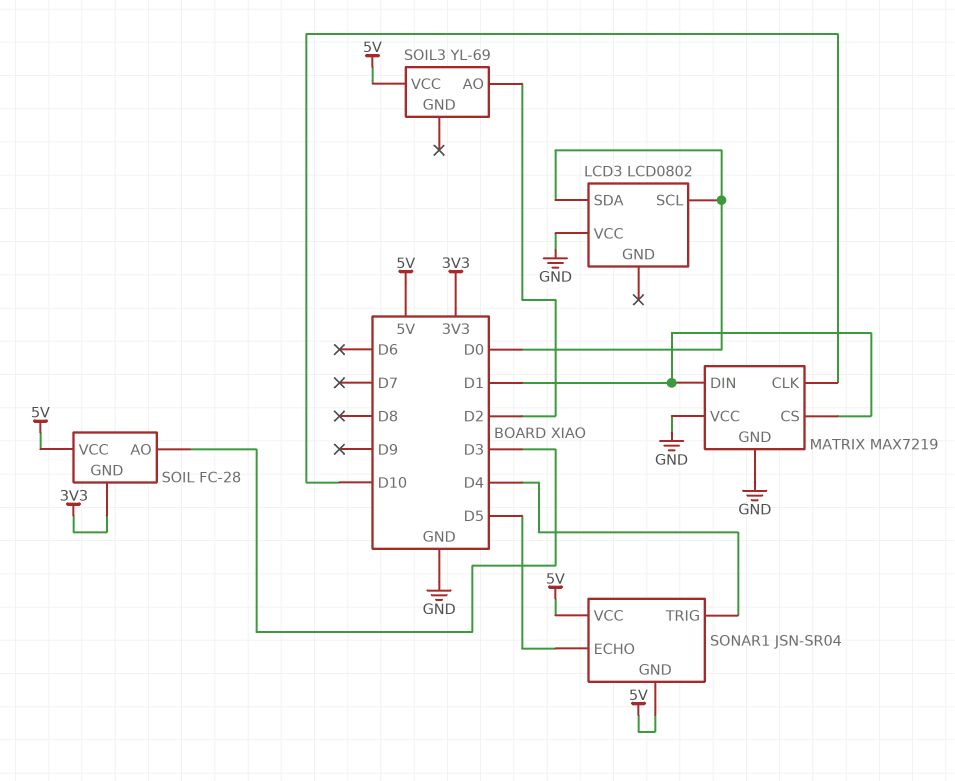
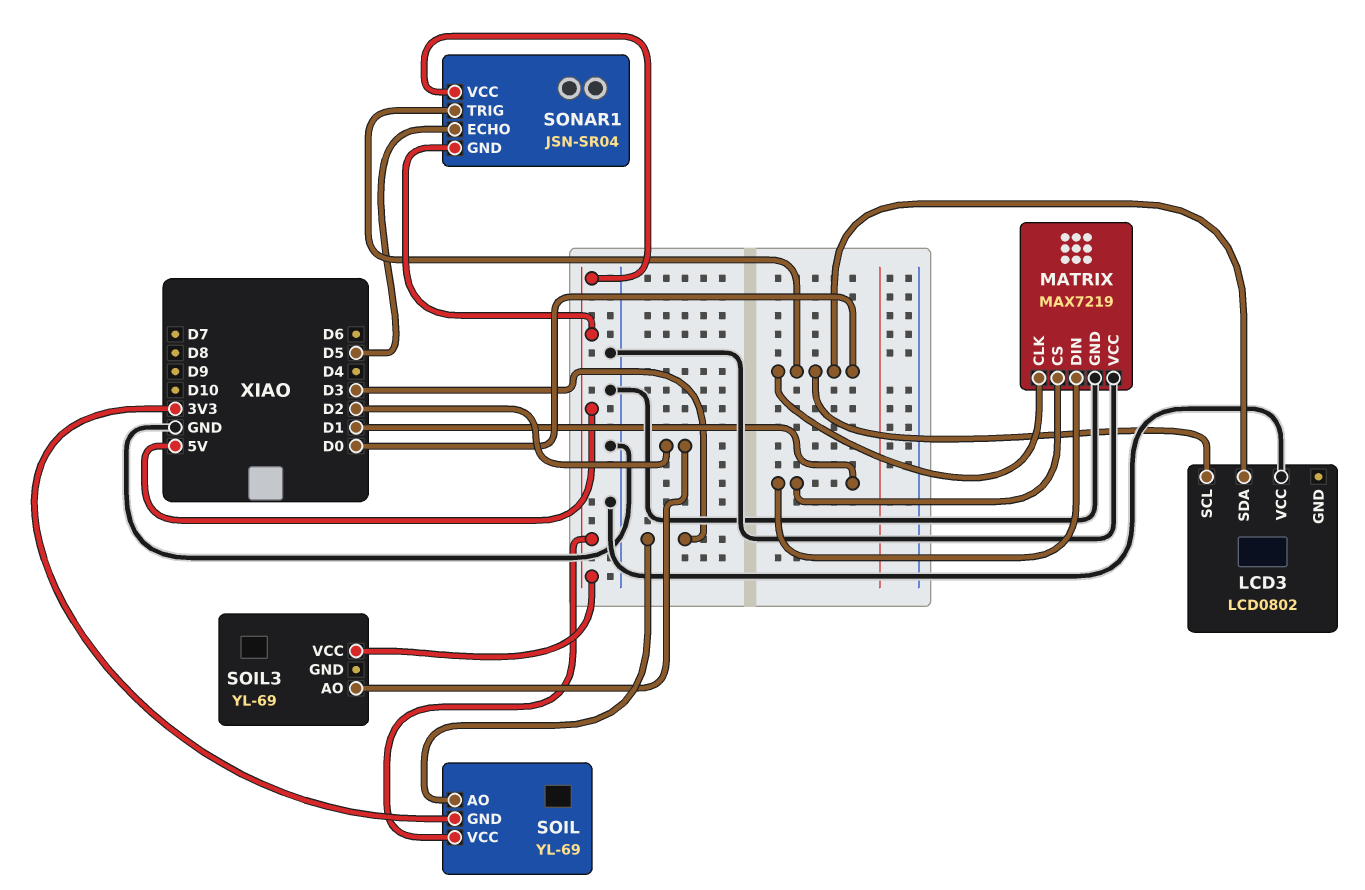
MATRIX pin CLK: D10 -> D0
SOIL: FC-28 -> YL-69
SONAR1 pin TRIG: D4 -> D0

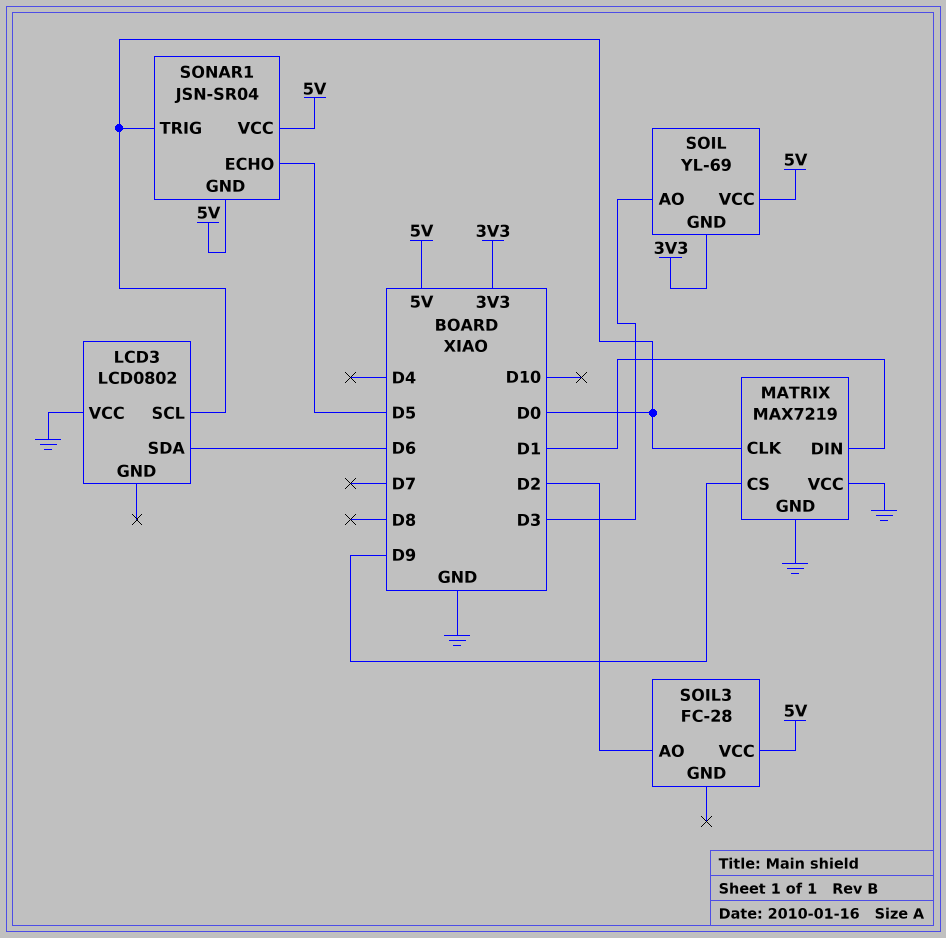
LCD3 pin SDA: D0 -> D6
MATRIX pin CS: D1 -> D9
SOIL3: YL-69 -> FC-28

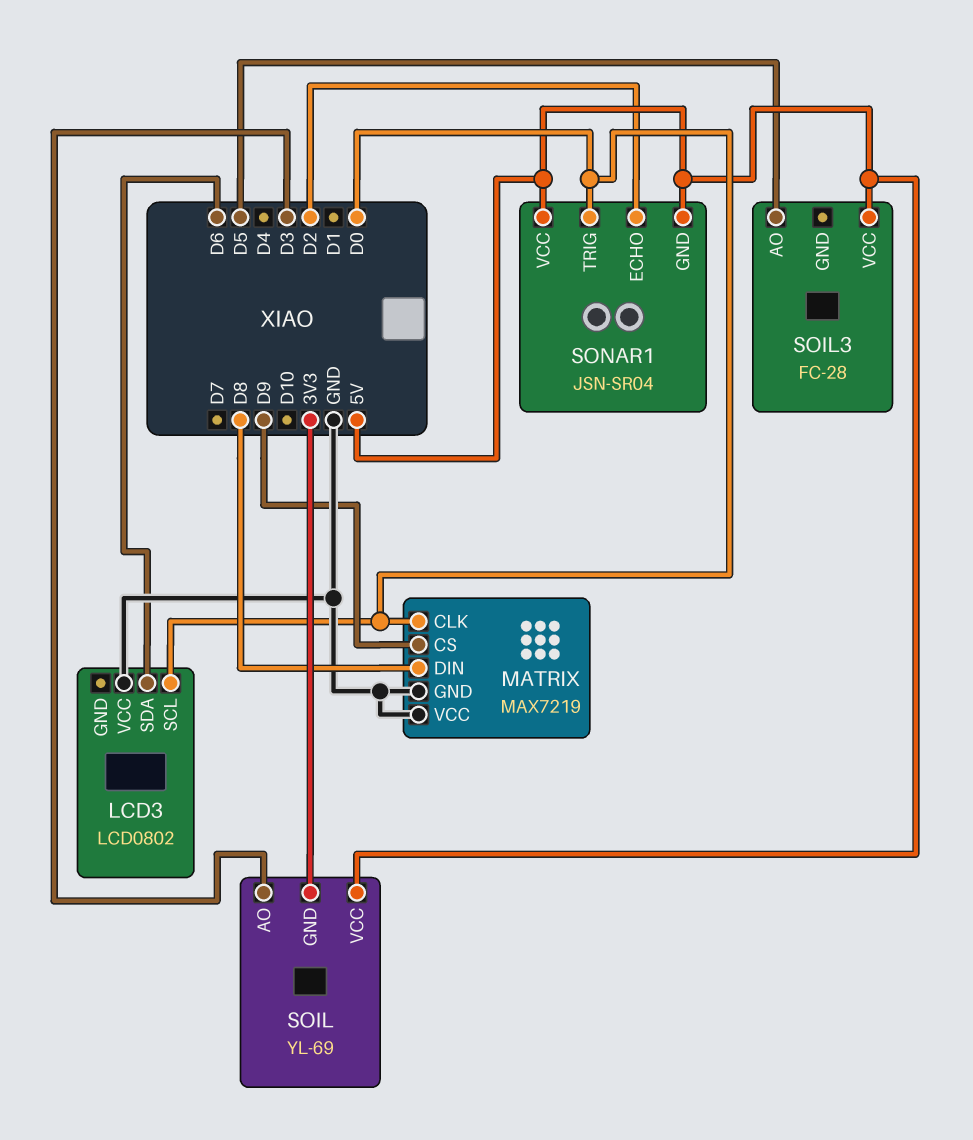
MATRIX pin DIN: D1 -> D8
SOIL3 pin AO: D2 -> D5
SONAR1 pin ECHO: D5 -> D2

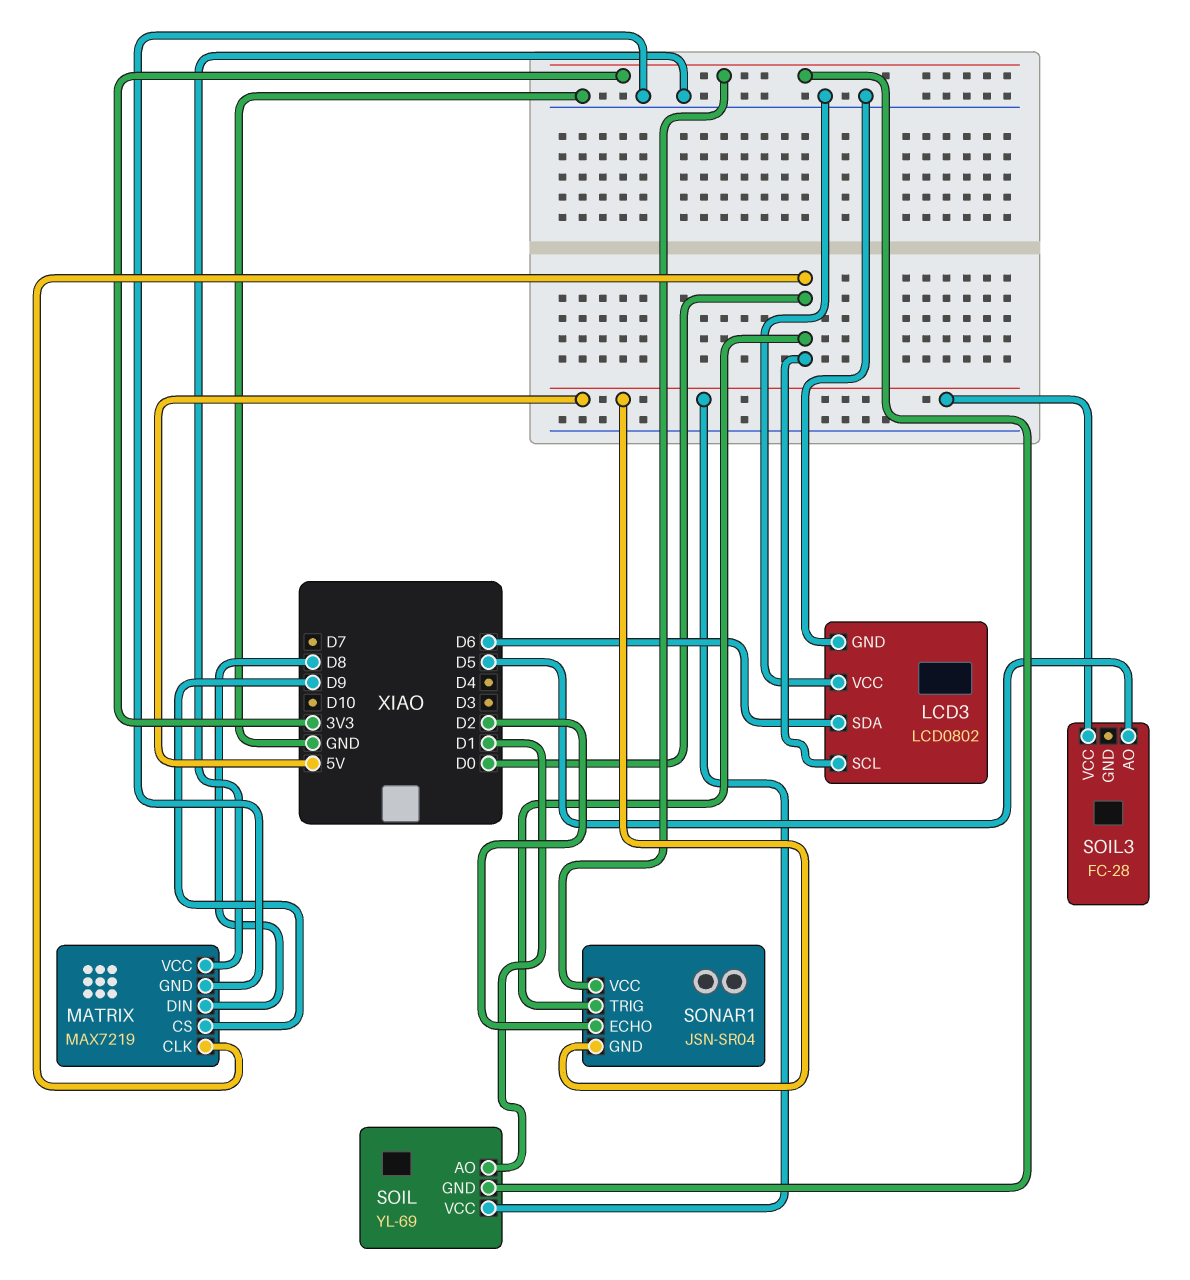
LCD3 pin GND: none -> GND
SOIL pin AO: D3 -> D1
SONAR1 pin VCC: 5V -> 3V3

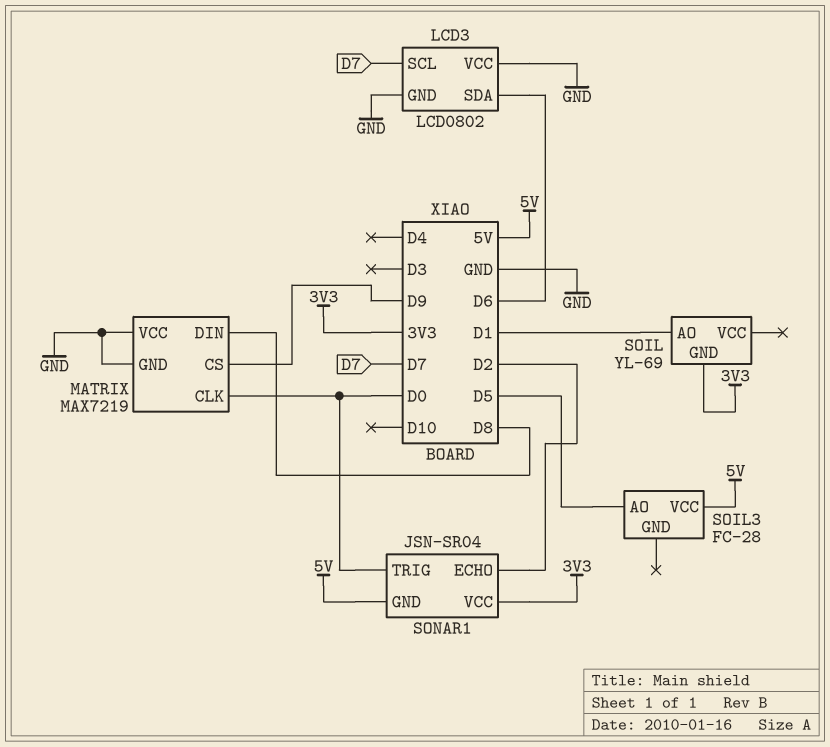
LCD3 pin SCL: D0 -> D7
SOIL pin VCC: 5V -> none

